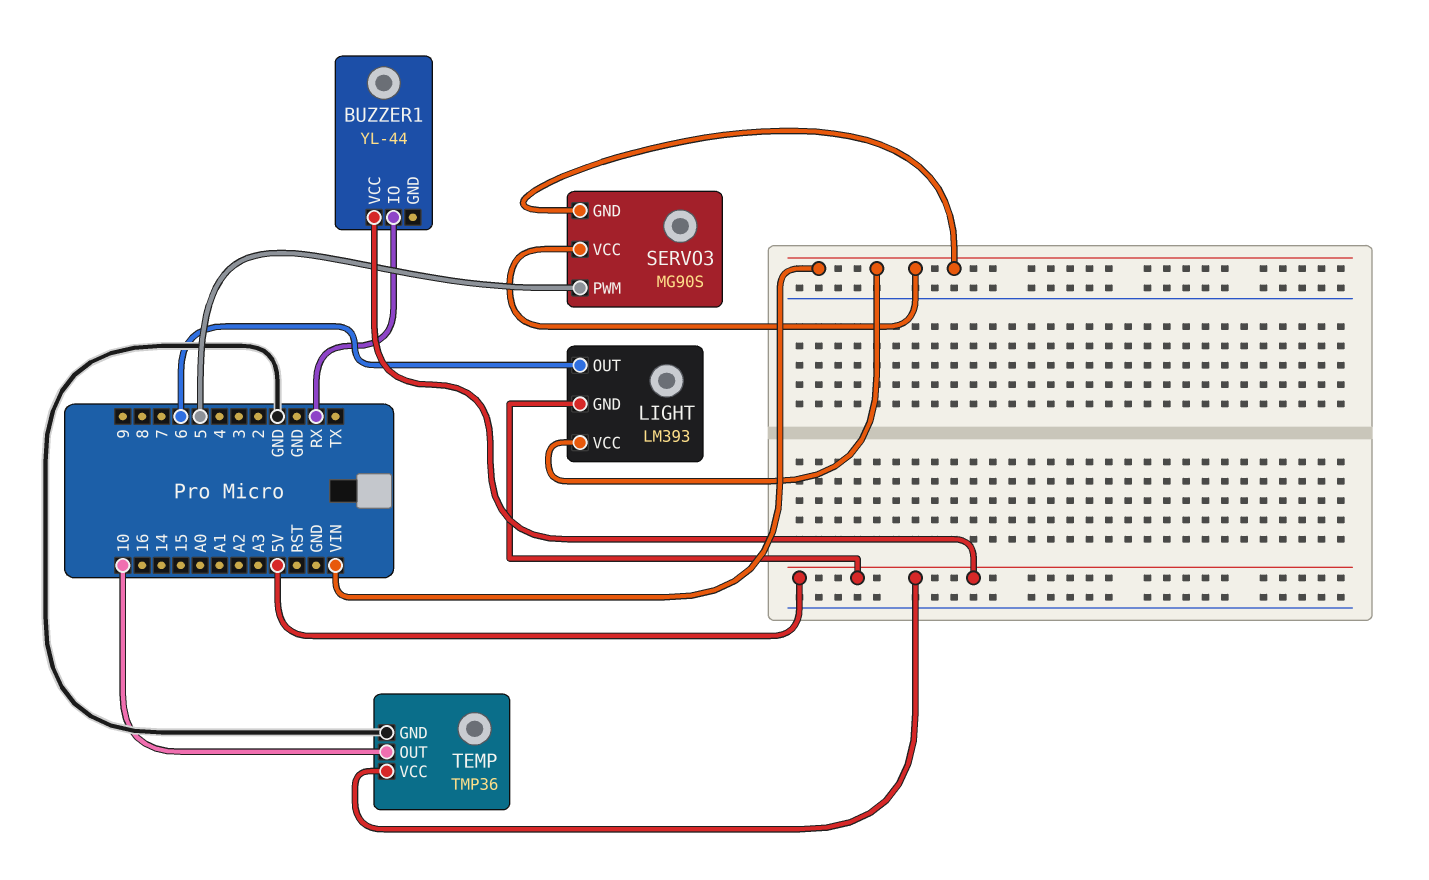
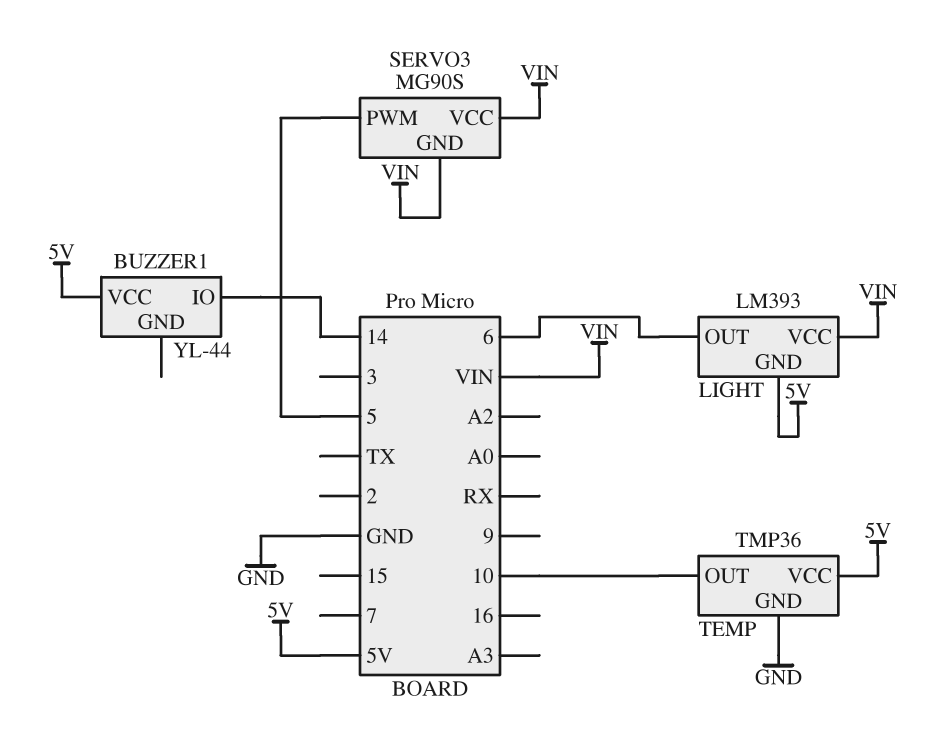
BUZZER1 pin IO: RX -> 14

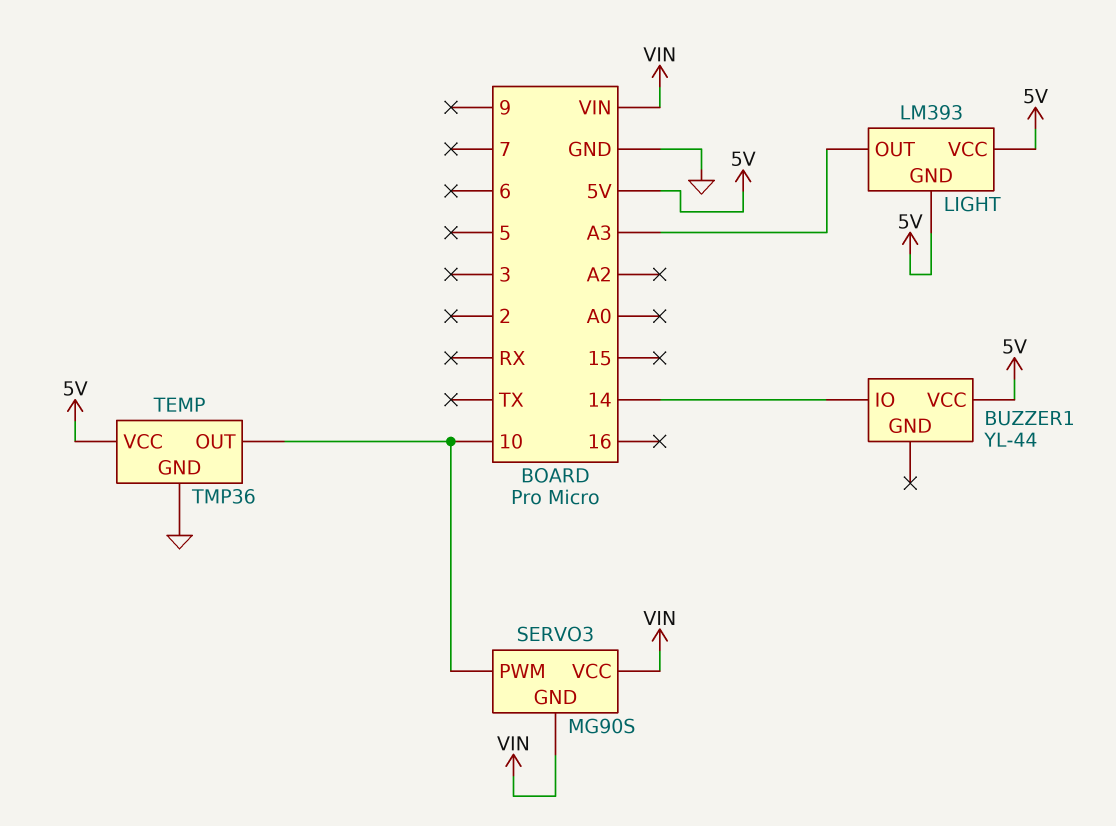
LIGHT pin OUT: 6 -> A3
LIGHT pin VCC: VIN -> 5V
SERVO3 pin PWM: 5 -> 10

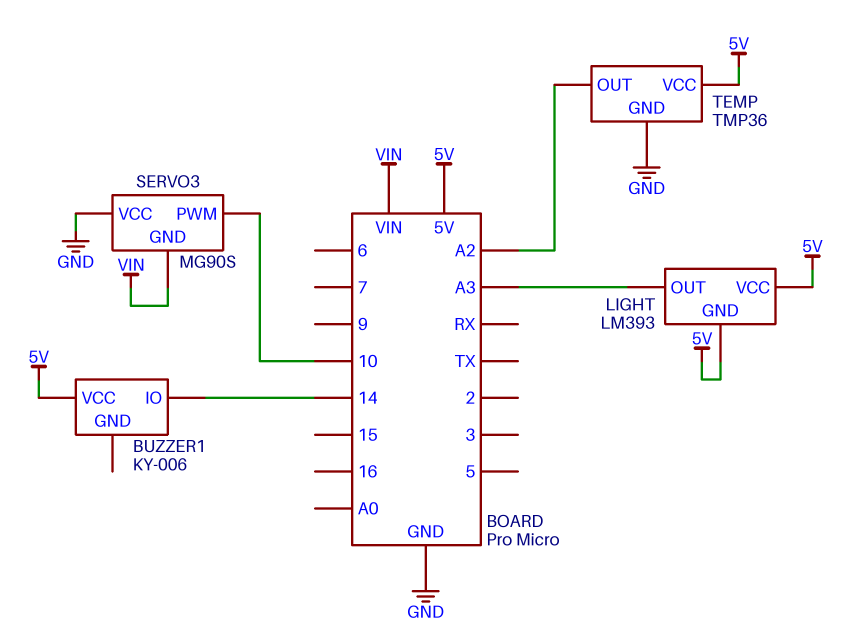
BUZZER1: YL-44 -> KY-006
SERVO3 pin VCC: VIN -> GND
TEMP pin OUT: 10 -> A2

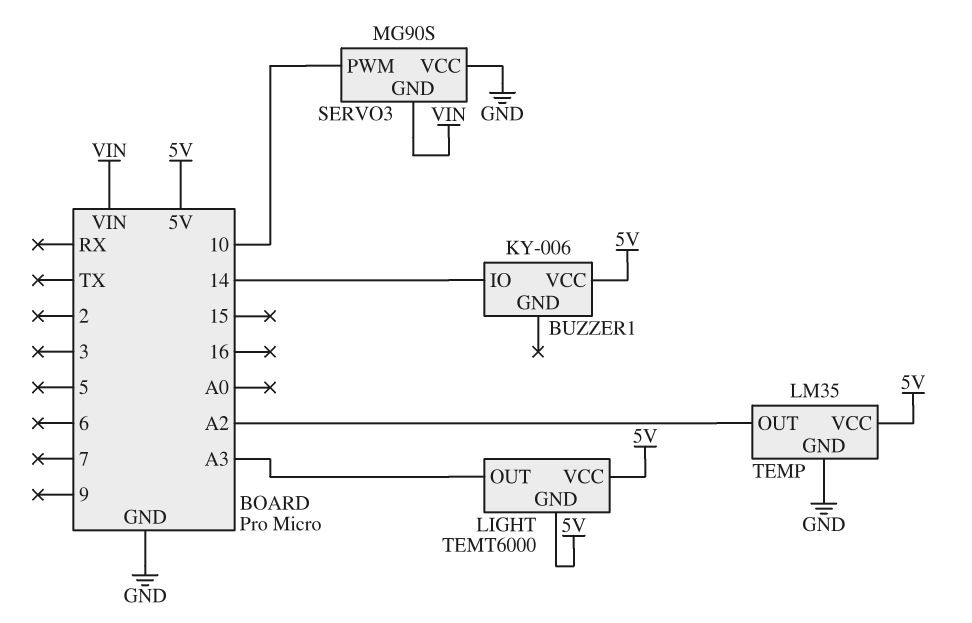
LIGHT: LM393 -> TEMT6000
TEMP: TMP36 -> LM35

